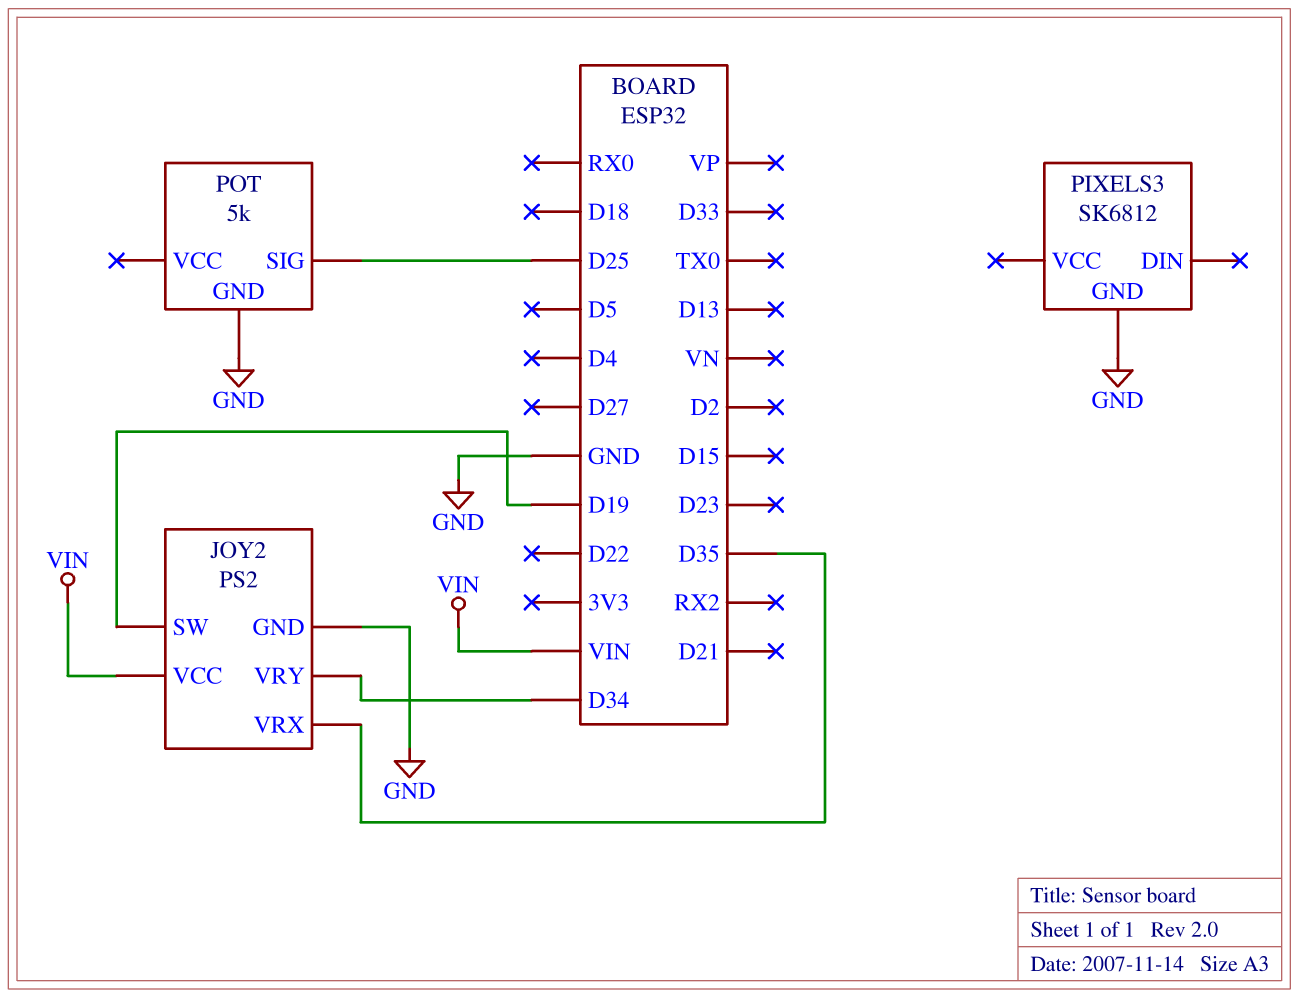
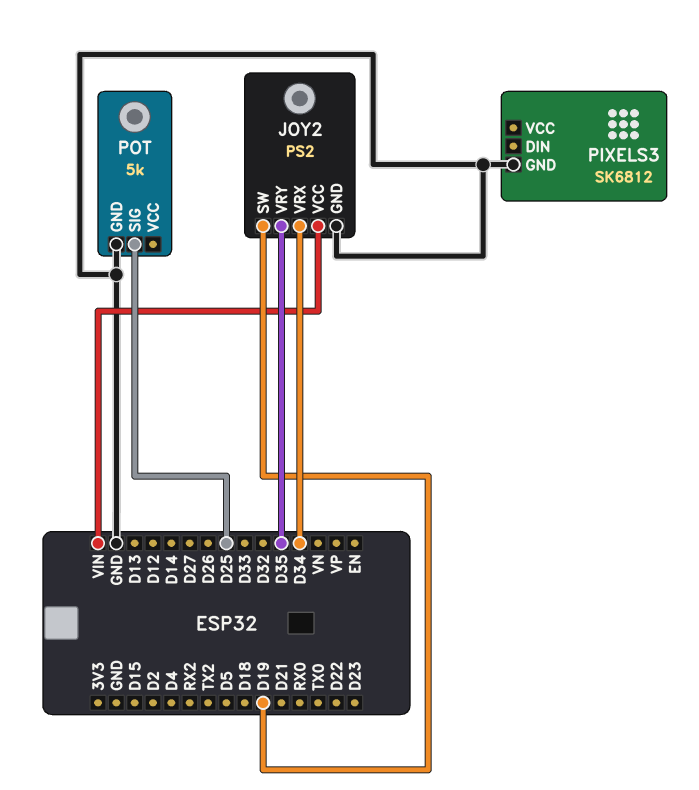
JOY2 pin VRX: D35 -> D34
JOY2 pin VRY: D34 -> D35

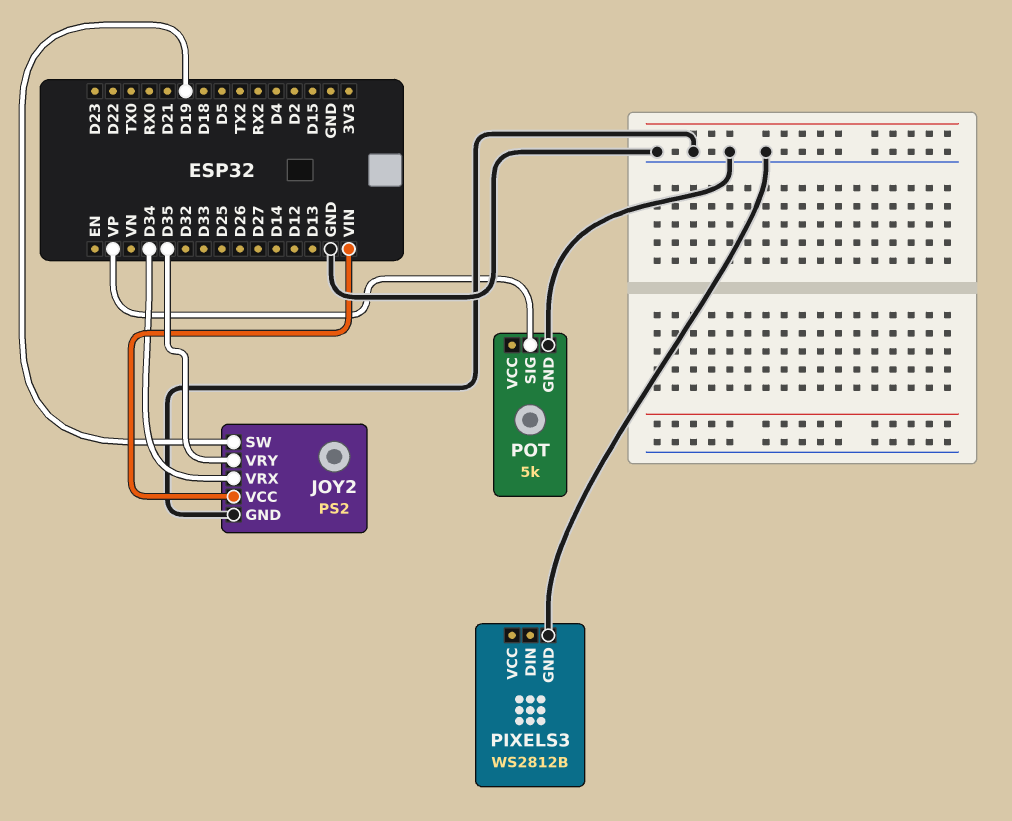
PIXELS3: SK6812 -> WS2812B
POT pin SIG: D25 -> VP

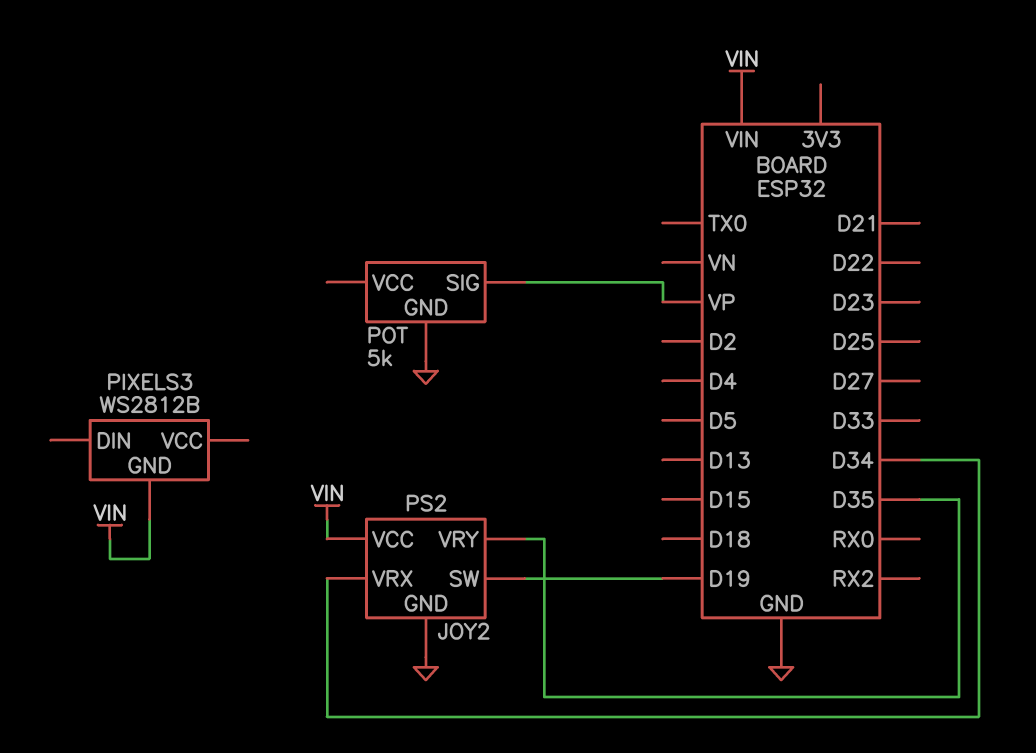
PIXELS3 pin GND: GND -> VIN

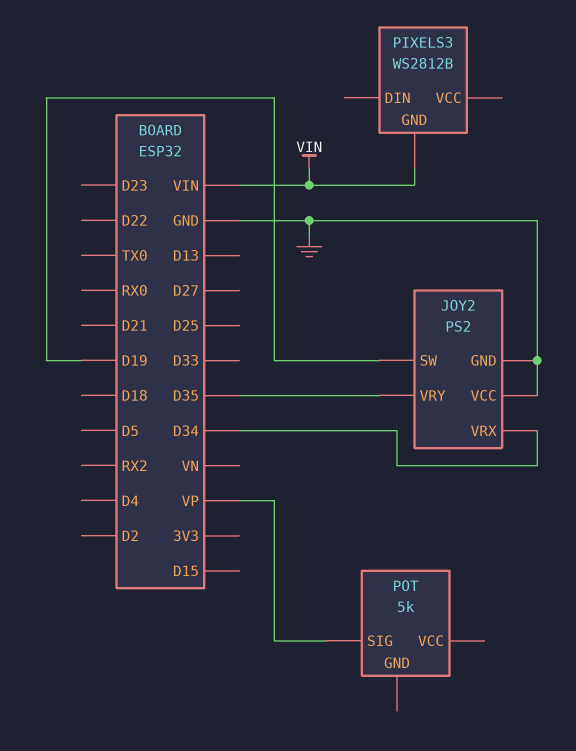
JOY2 pin VCC: VIN -> GND
POT pin GND: GND -> none

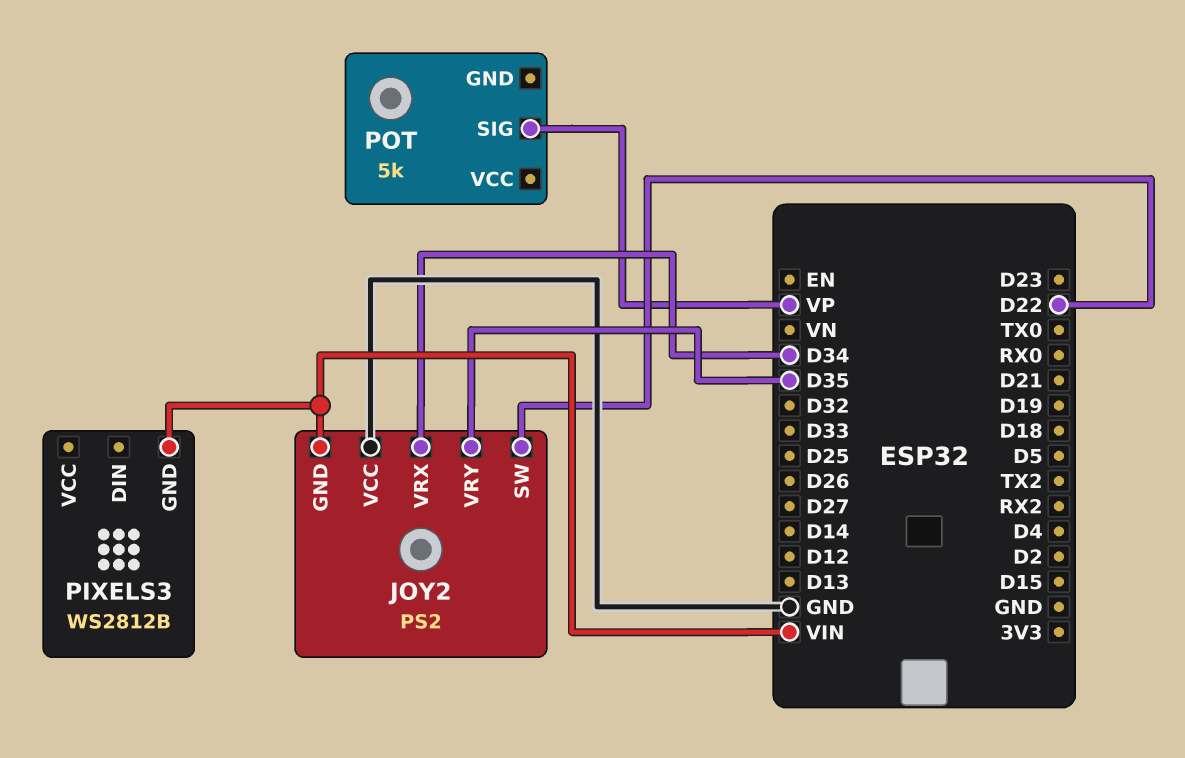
JOY2 pin GND: GND -> VIN
JOY2 pin SW: D19 -> D22

